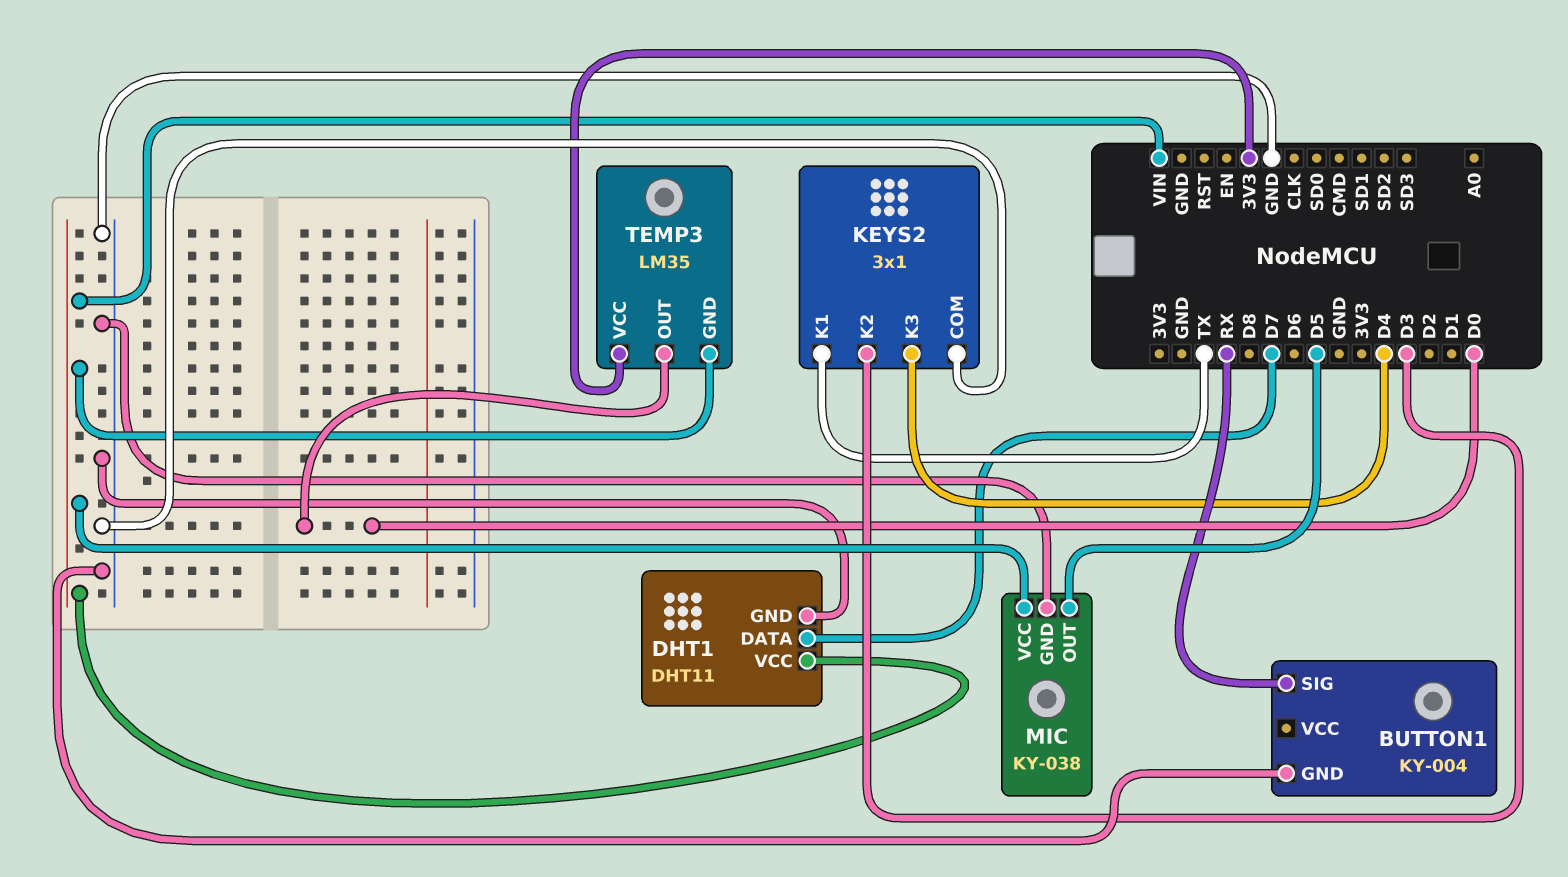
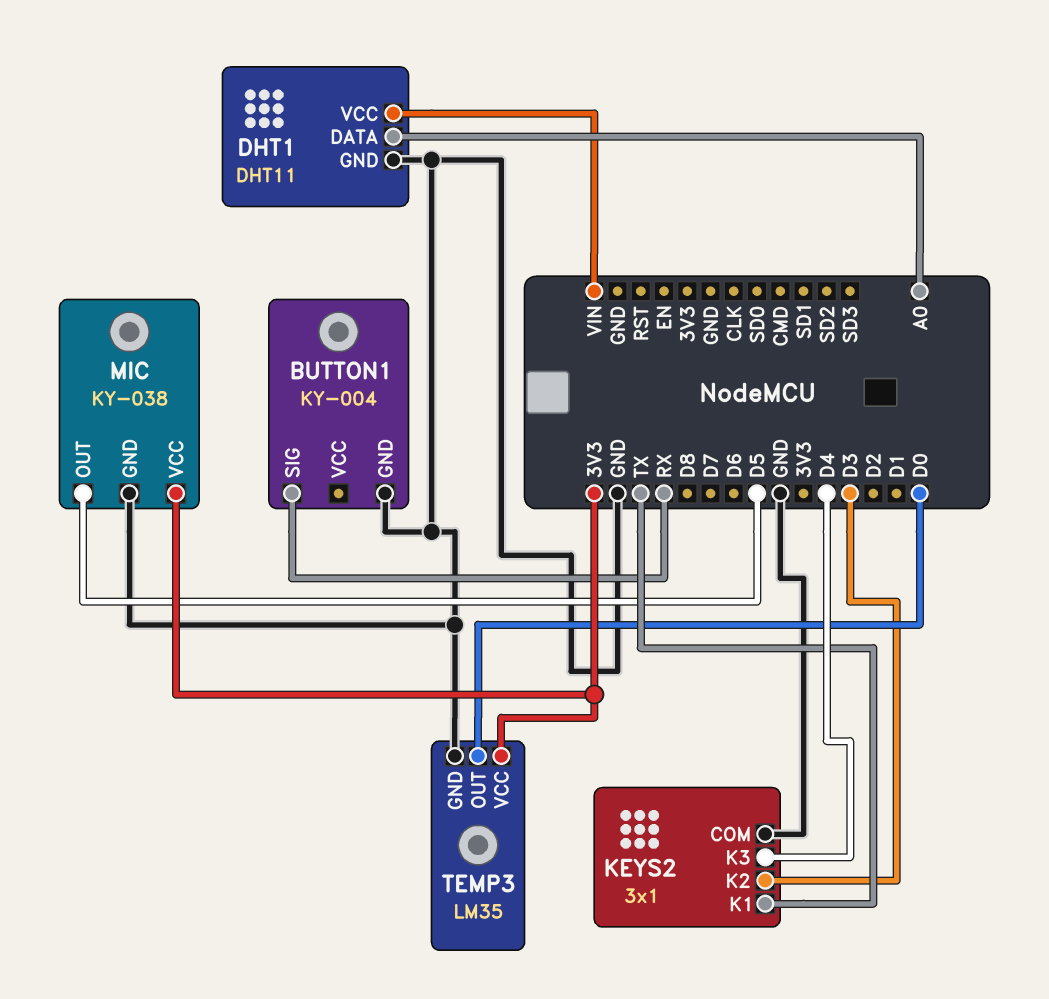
DHT1 pin DATA: D7 -> A0
MIC pin VCC: VIN -> 3V3
TEMP3 pin GND: VIN -> GND

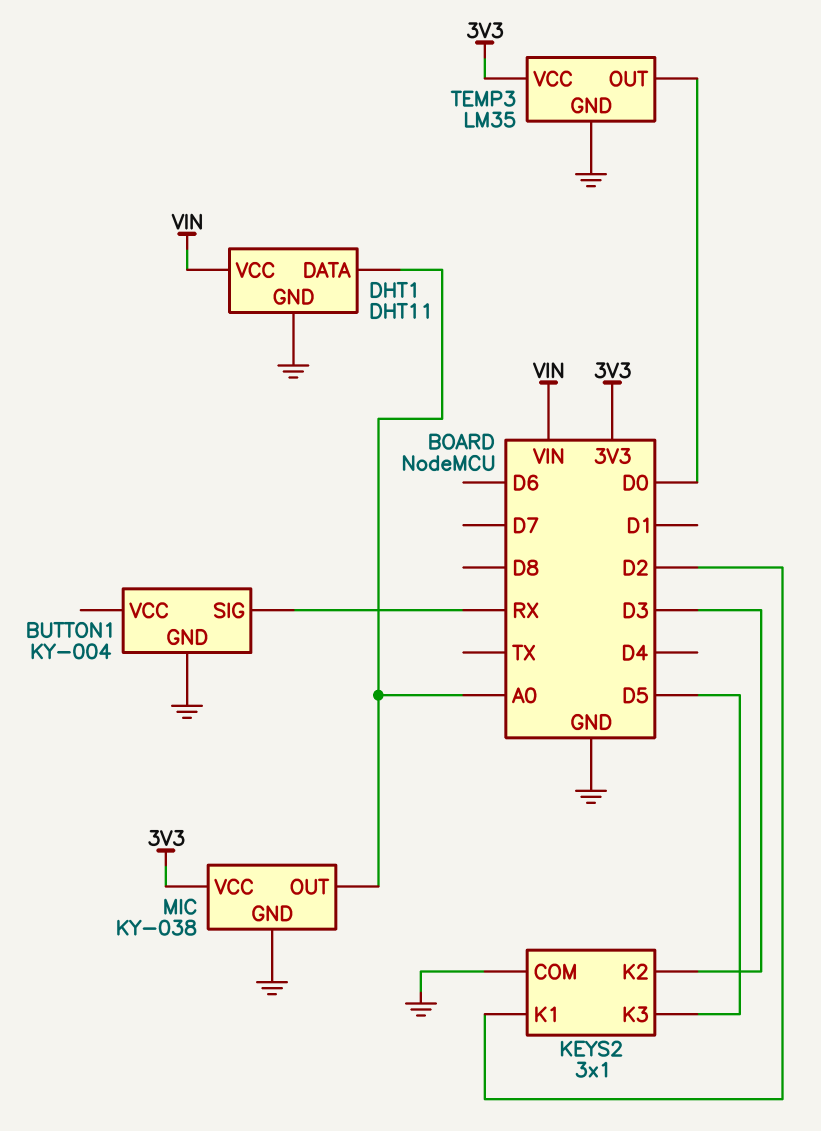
KEYS2 pin K1: TX -> D2
KEYS2 pin K3: D4 -> D5
MIC pin OUT: D5 -> A0

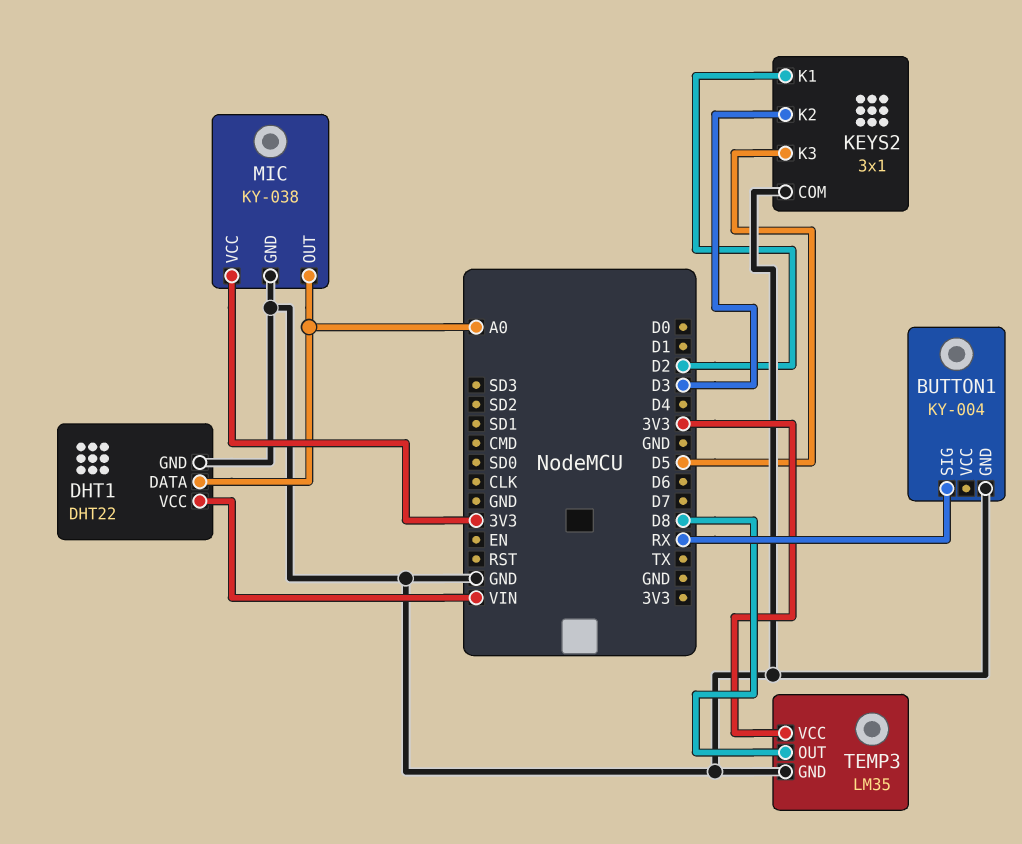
DHT1: DHT11 -> DHT22
TEMP3 pin OUT: D0 -> D8

